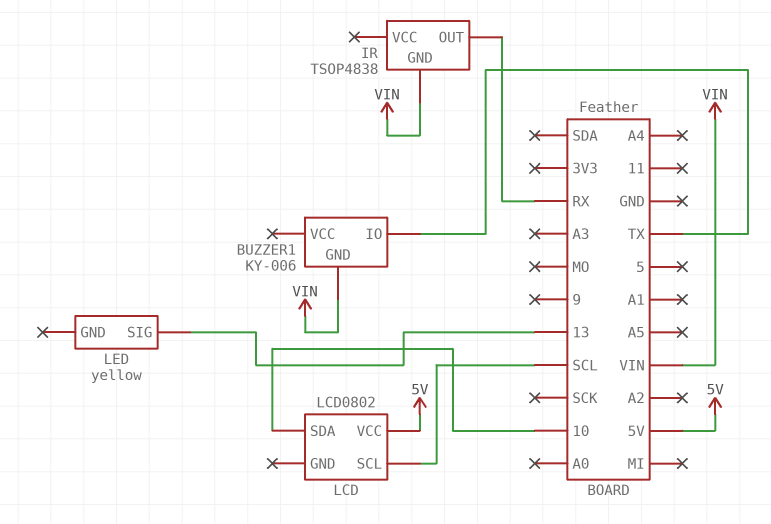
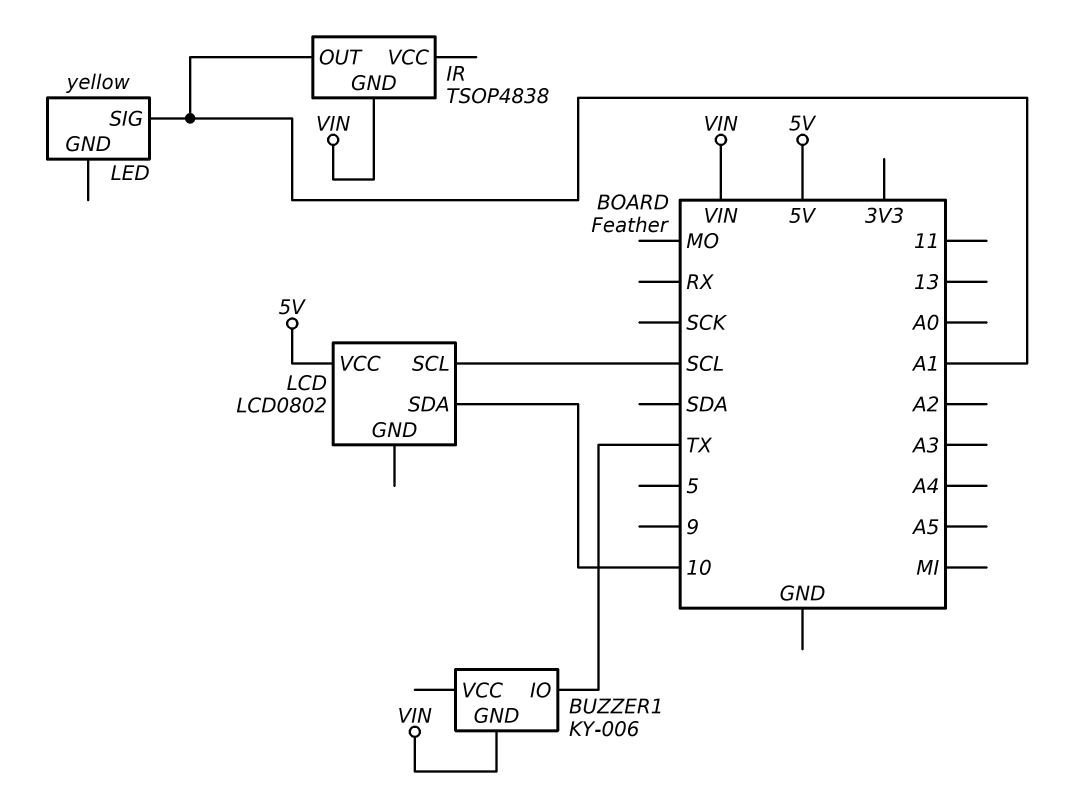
IR pin OUT: RX -> A1
LED pin SIG: 13 -> A1

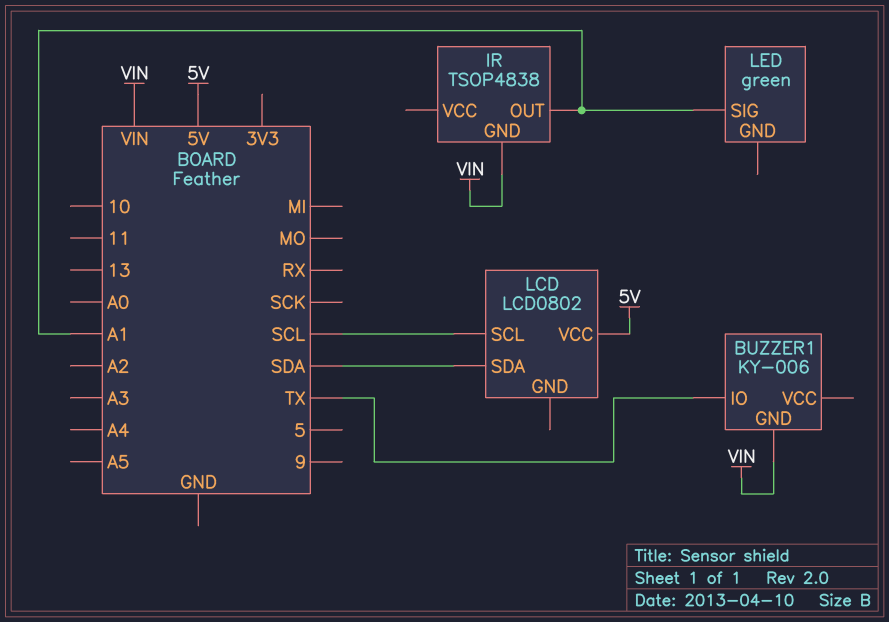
LCD pin SDA: 10 -> SDA
LED: yellow -> green

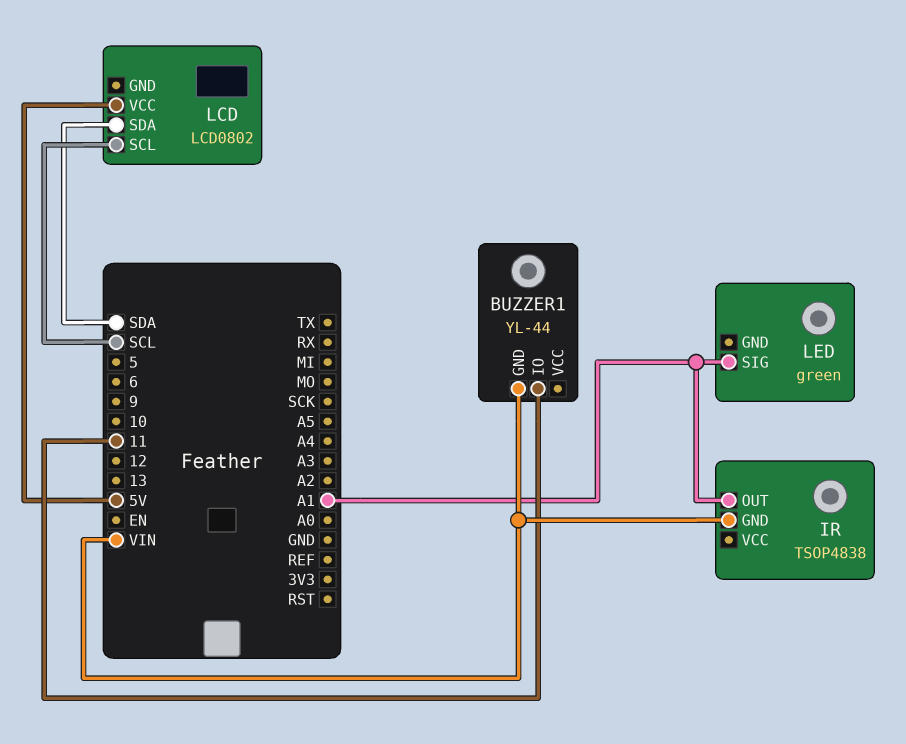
BUZZER1: KY-006 -> YL-44
BUZZER1 pin IO: TX -> 11

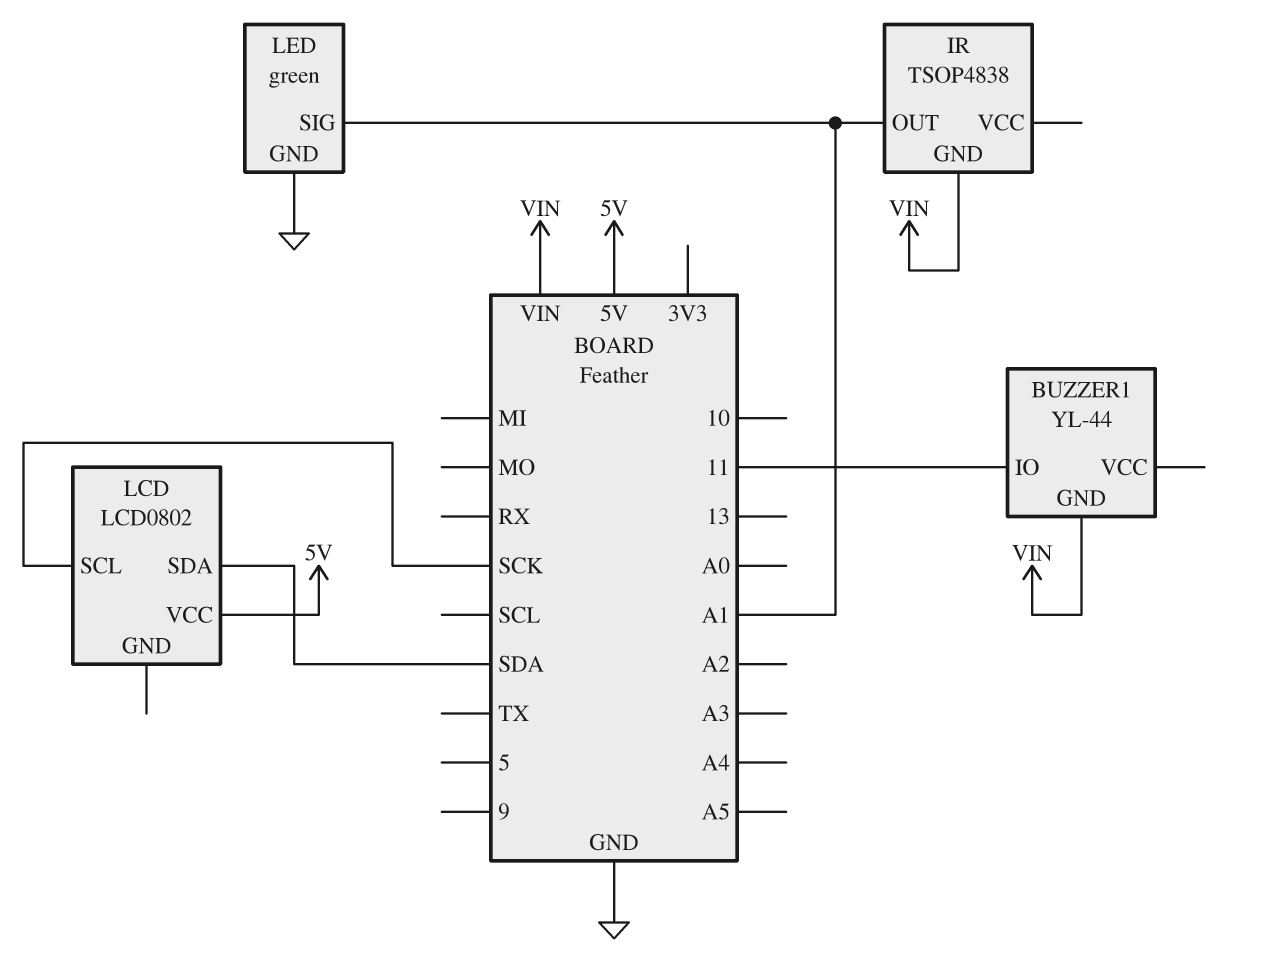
LCD pin SCL: SCL -> SCK
LED pin GND: none -> GND

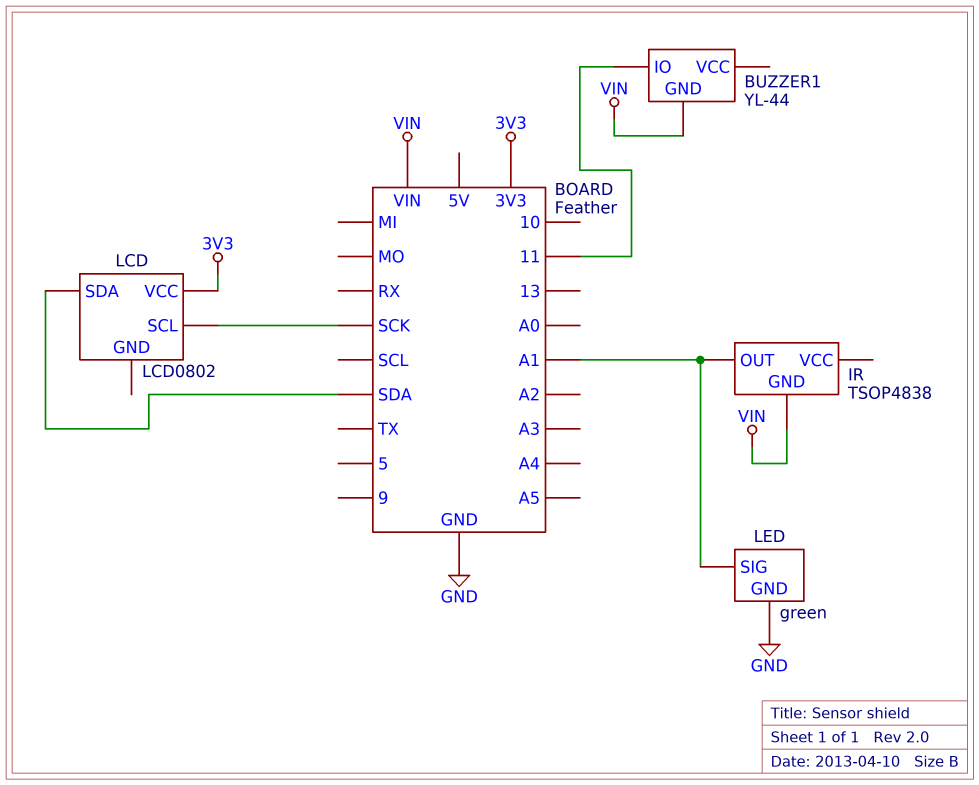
LCD pin VCC: 5V -> 3V3

